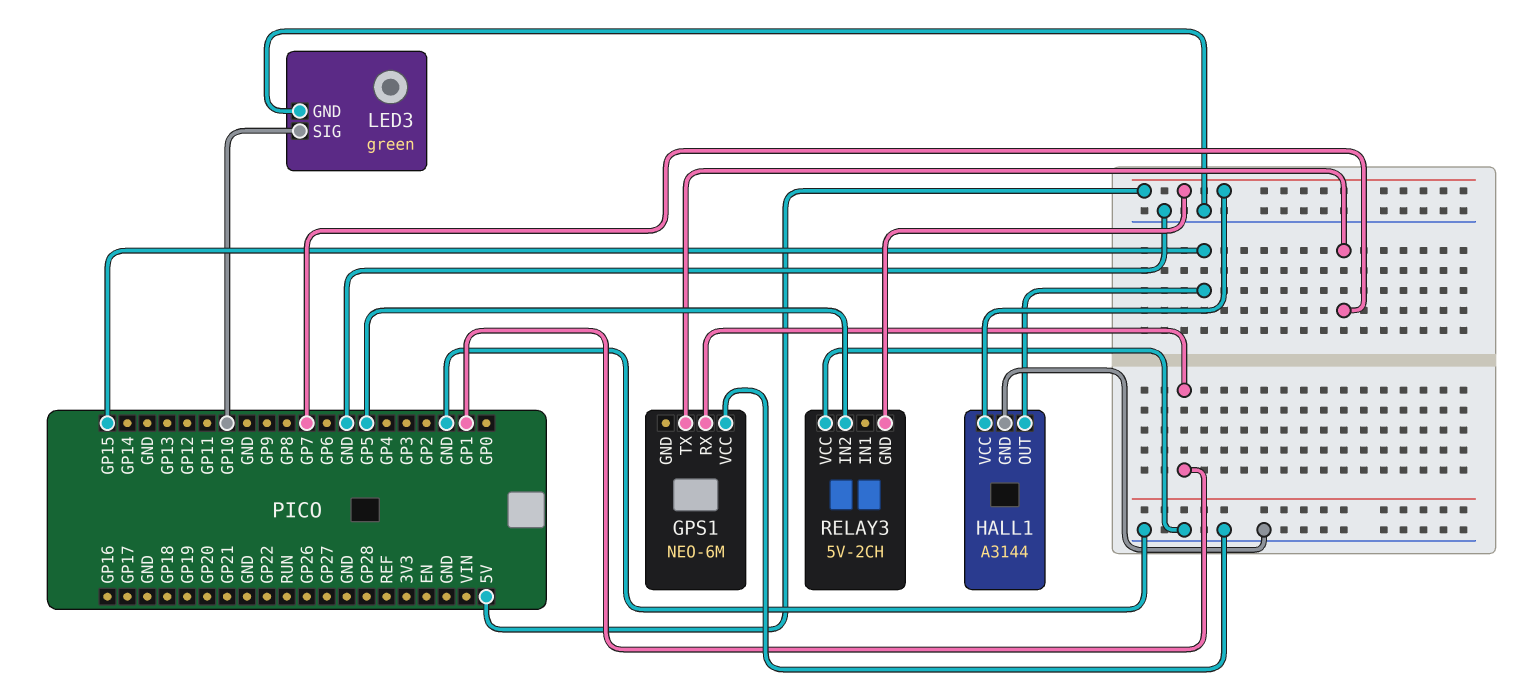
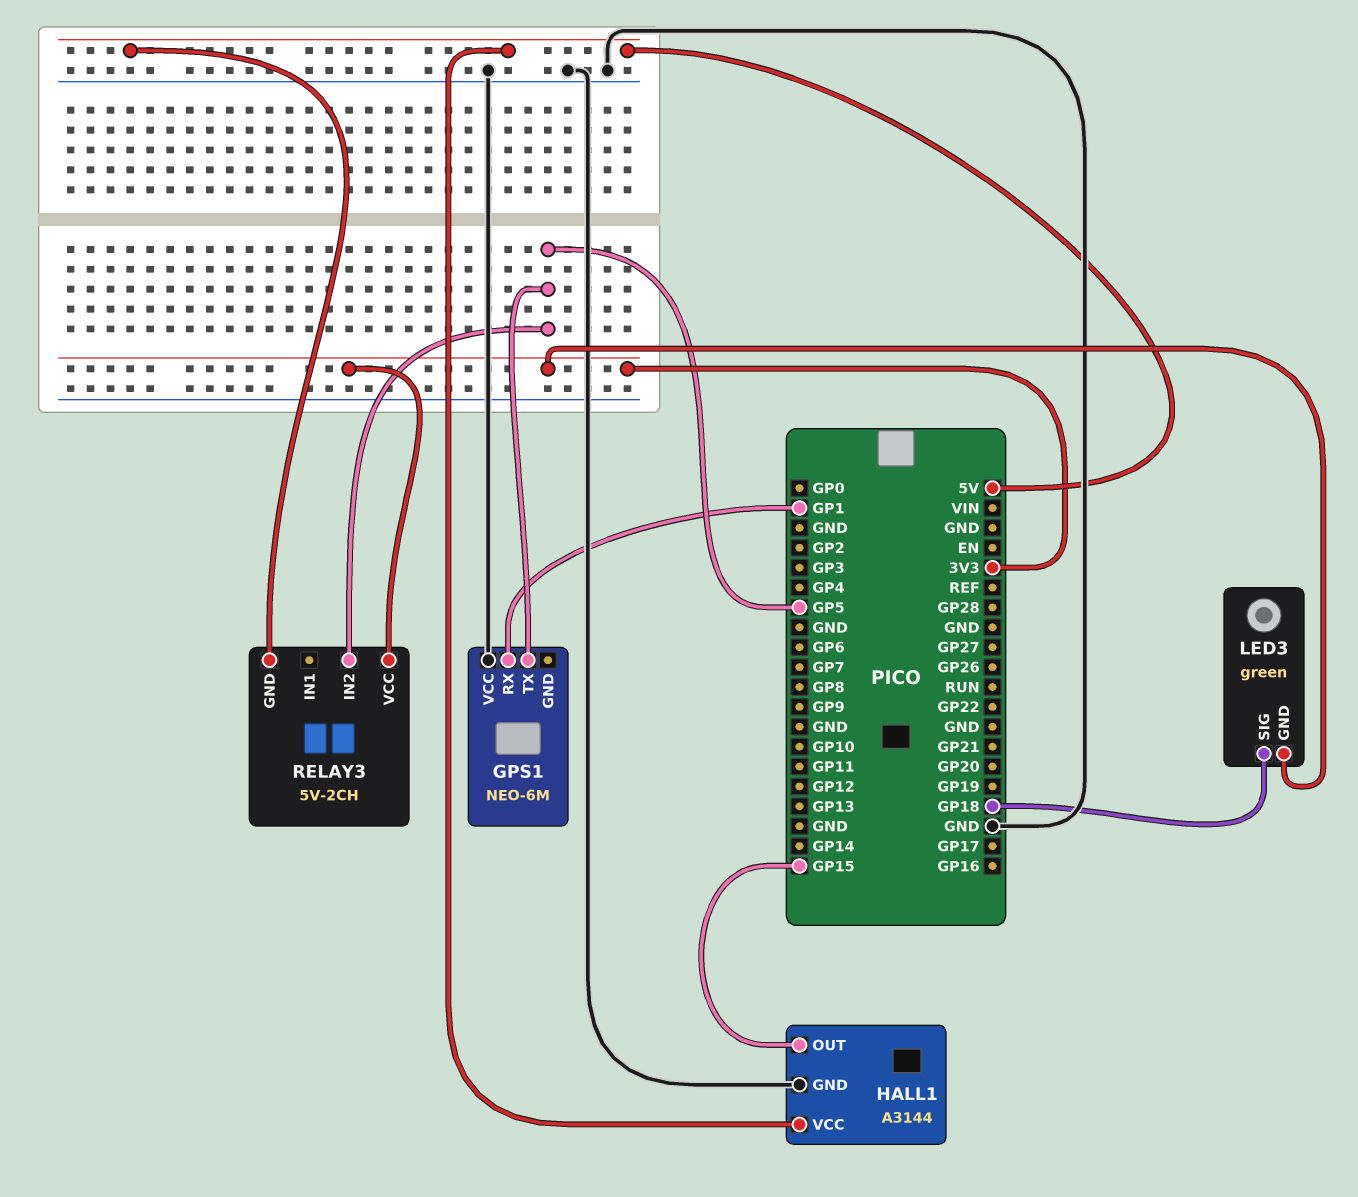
GPS1 pin TX: GP7 -> GP5
LED3 pin GND: GND -> 3V3
LED3 pin SIG: GP10 -> GP18
RELAY3 pin VCC: GND -> 3V3

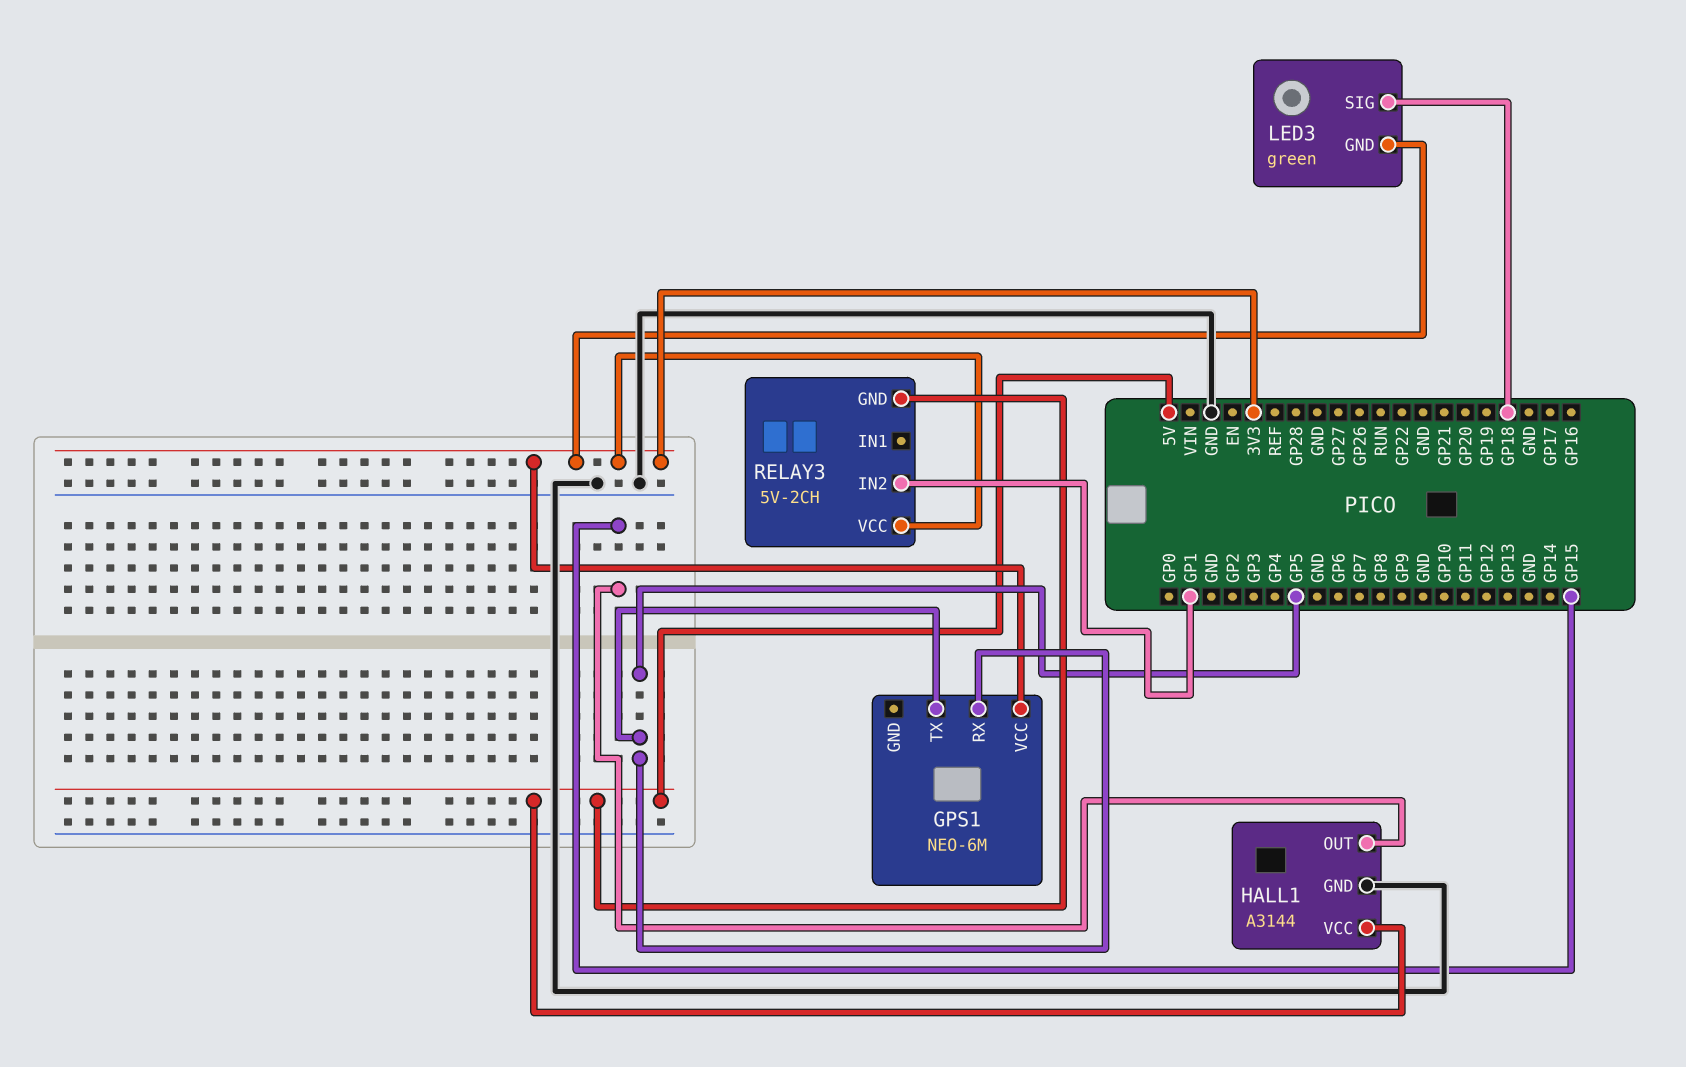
GPS1 pin RX: GP1 -> GP5
GPS1 pin VCC: GND -> 3V3
RELAY3 pin IN2: GP5 -> GP1

